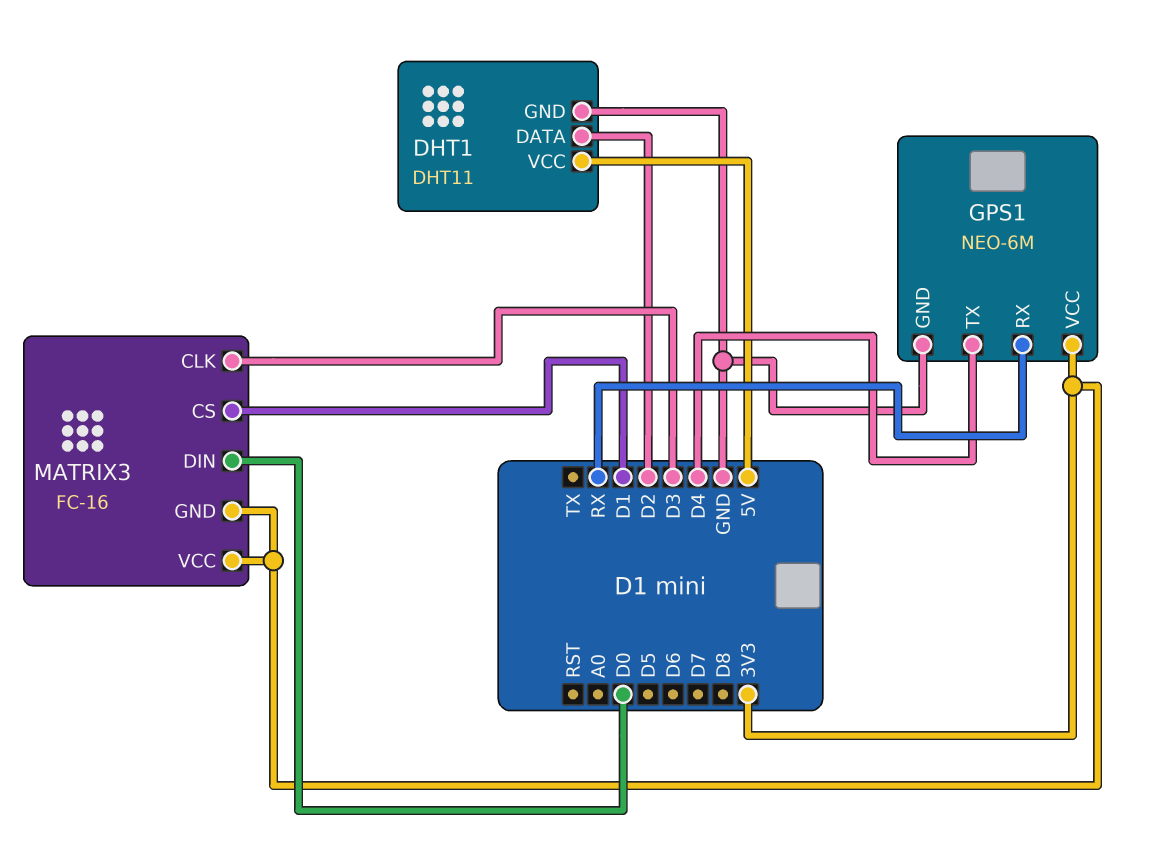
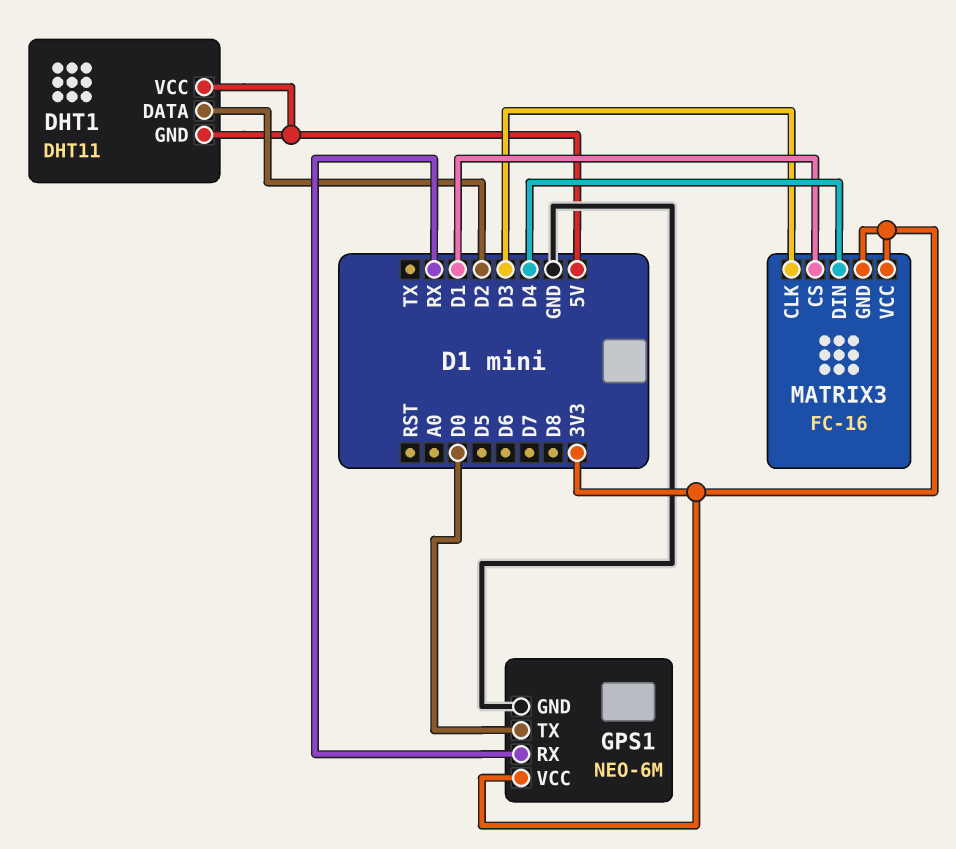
DHT1 pin GND: GND -> 5V
GPS1 pin TX: D4 -> D0
MATRIX3 pin DIN: D0 -> D4

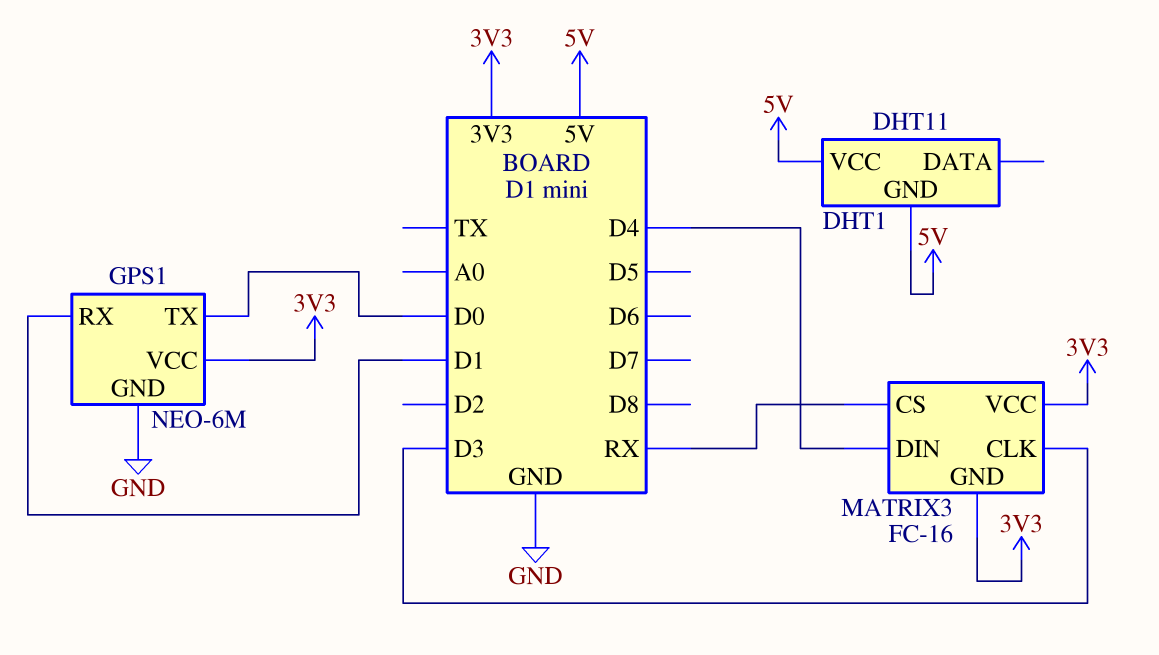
DHT1 pin DATA: D2 -> none
GPS1 pin RX: RX -> D1
MATRIX3 pin CS: D1 -> RX

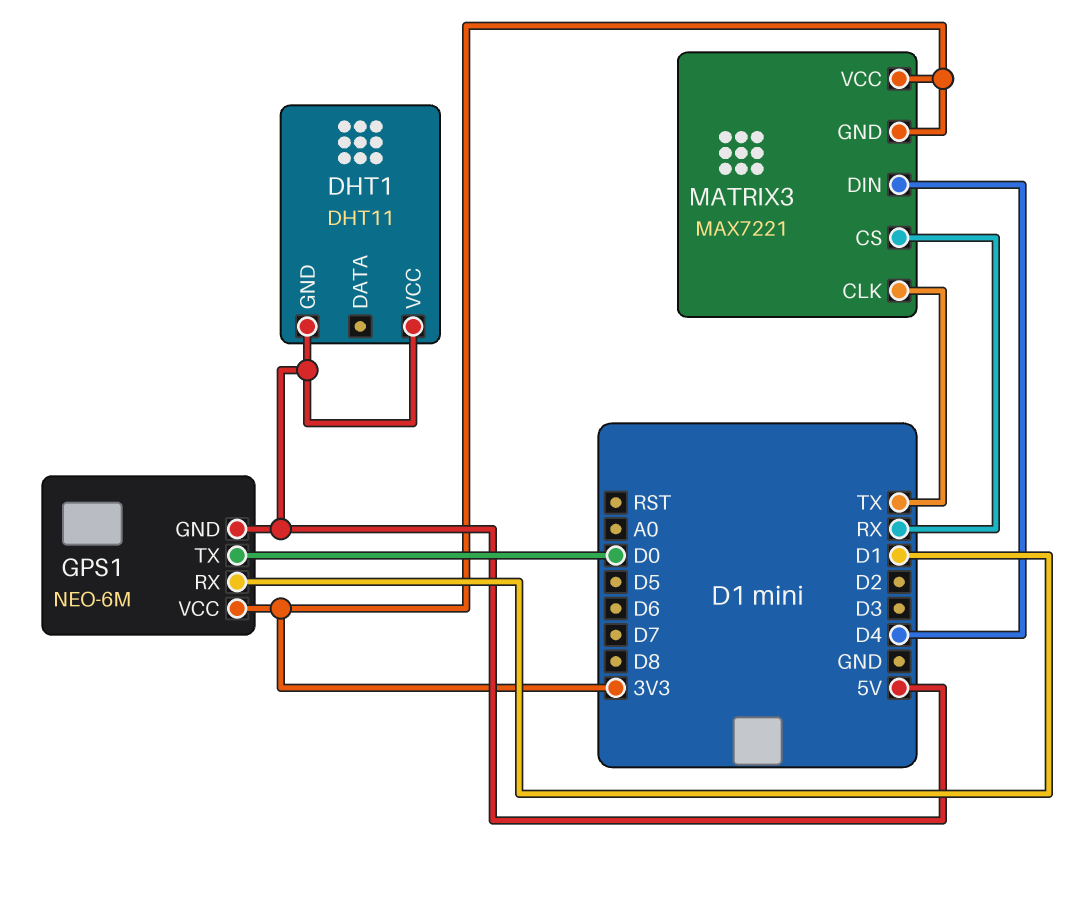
GPS1 pin GND: GND -> 5V
MATRIX3: FC-16 -> MAX7221
MATRIX3 pin CLK: D3 -> TX

